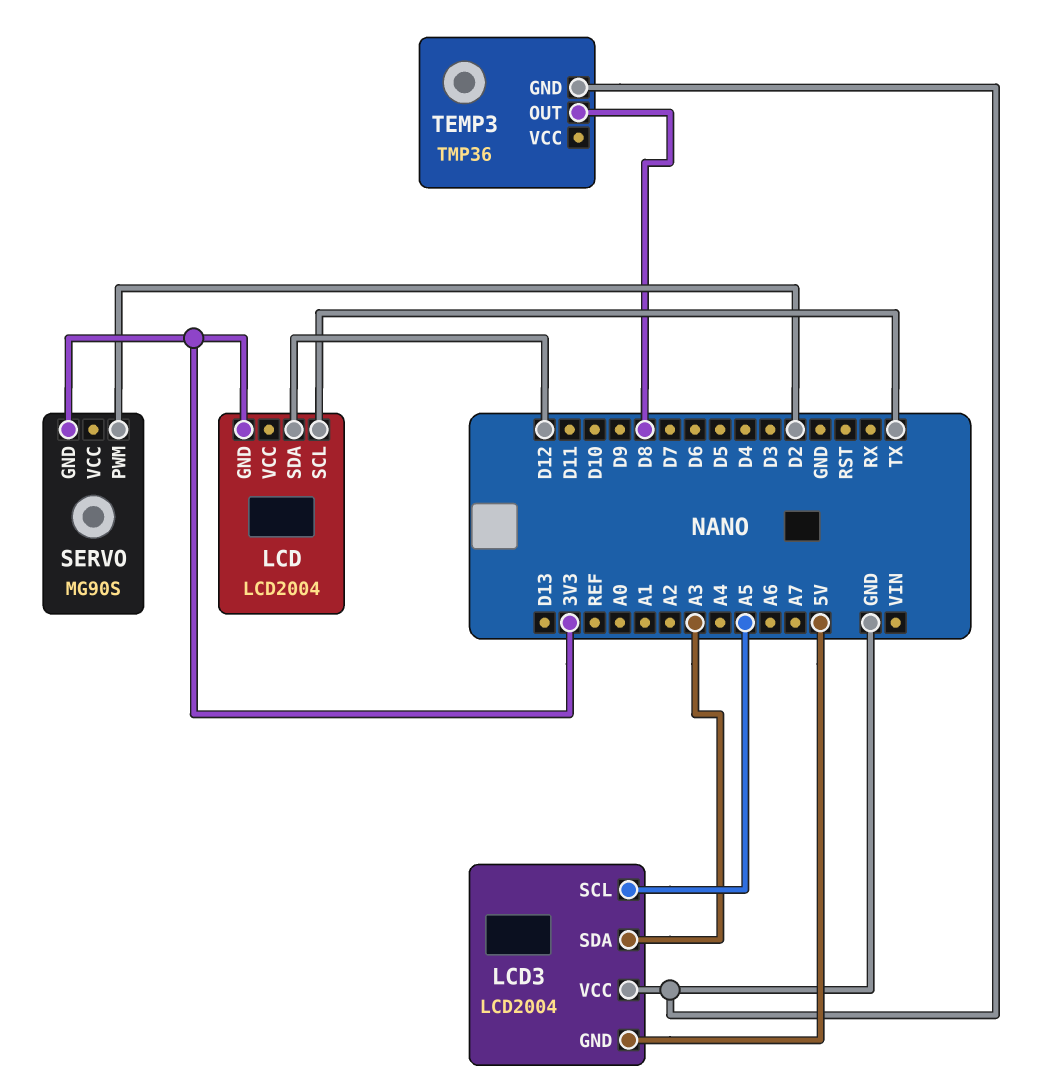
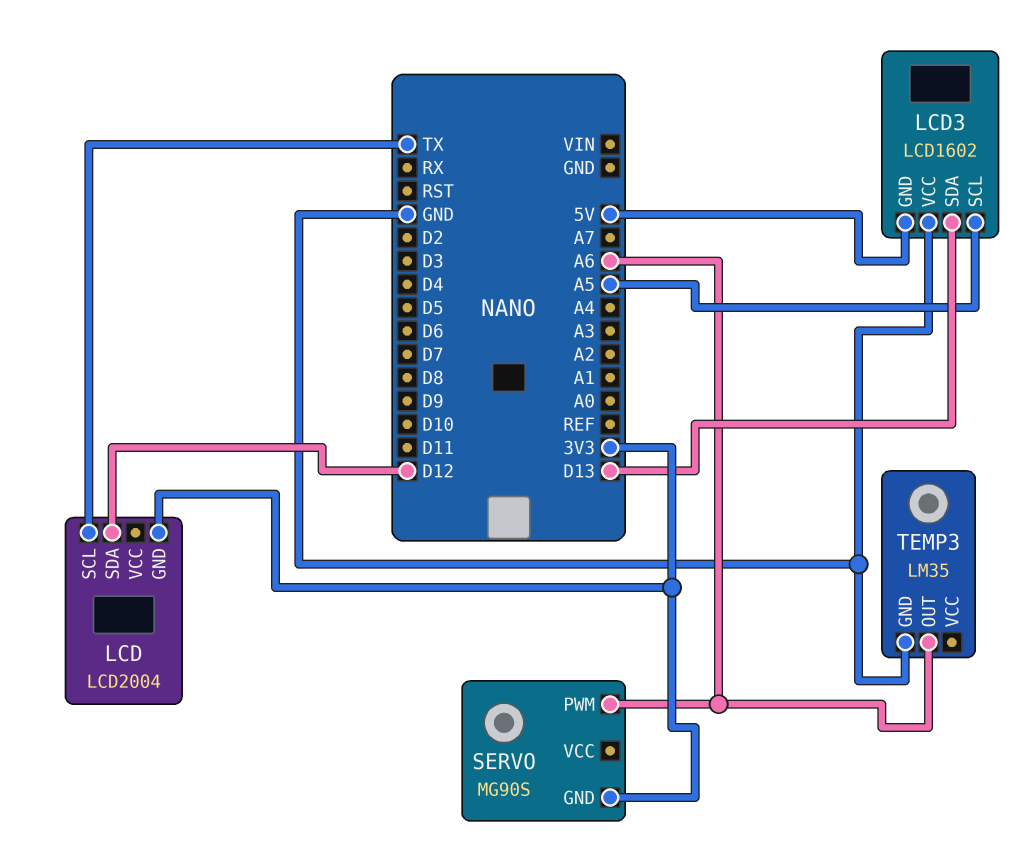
LCD3: LCD2004 -> LCD1602
LCD3 pin SDA: A3 -> D13
SERVO pin PWM: D2 -> A6
TEMP3: TMP36 -> LM35
TEMP3 pin OUT: D8 -> A6

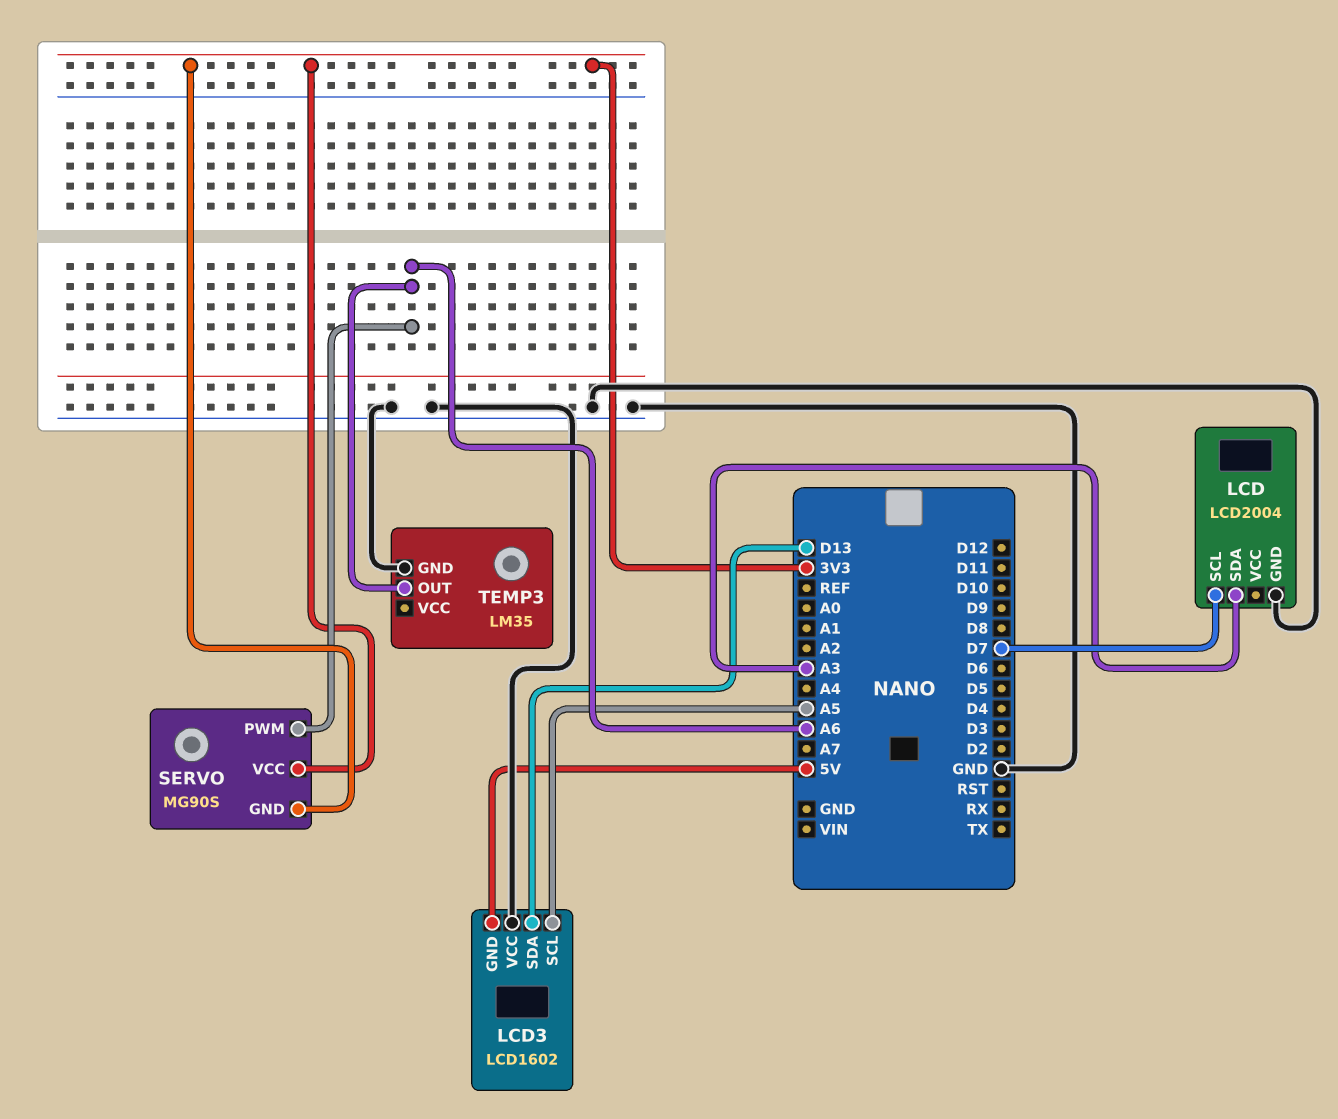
LCD pin GND: 3V3 -> GND
LCD pin SCL: TX -> D7
LCD pin SDA: D12 -> A3
SERVO pin VCC: none -> 3V3

